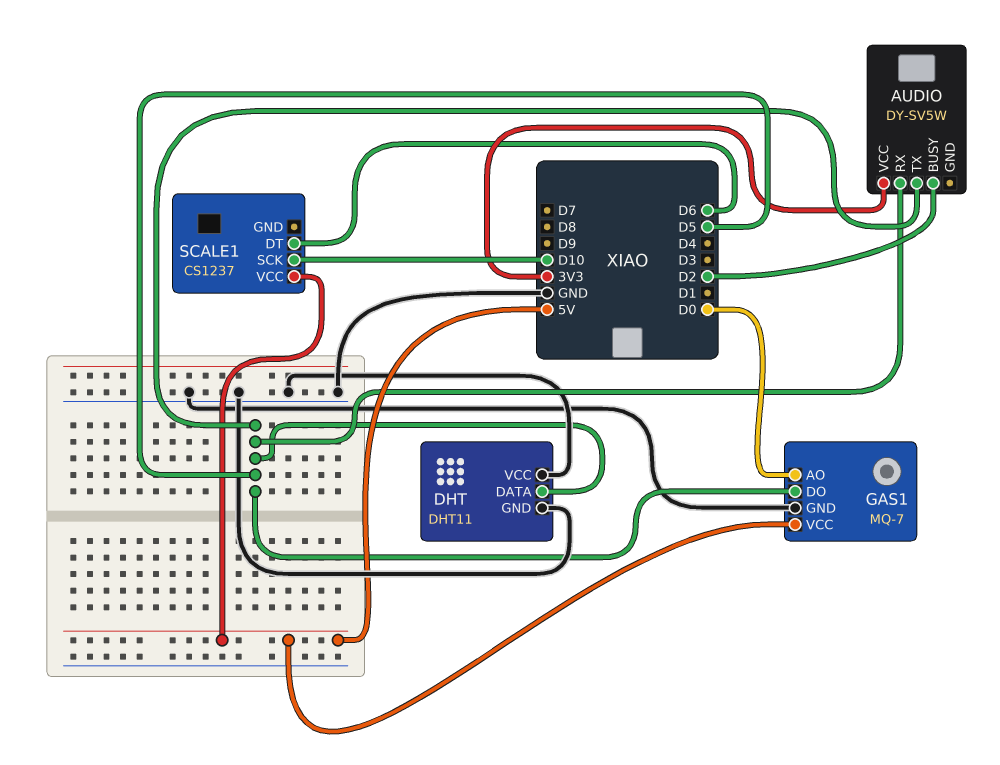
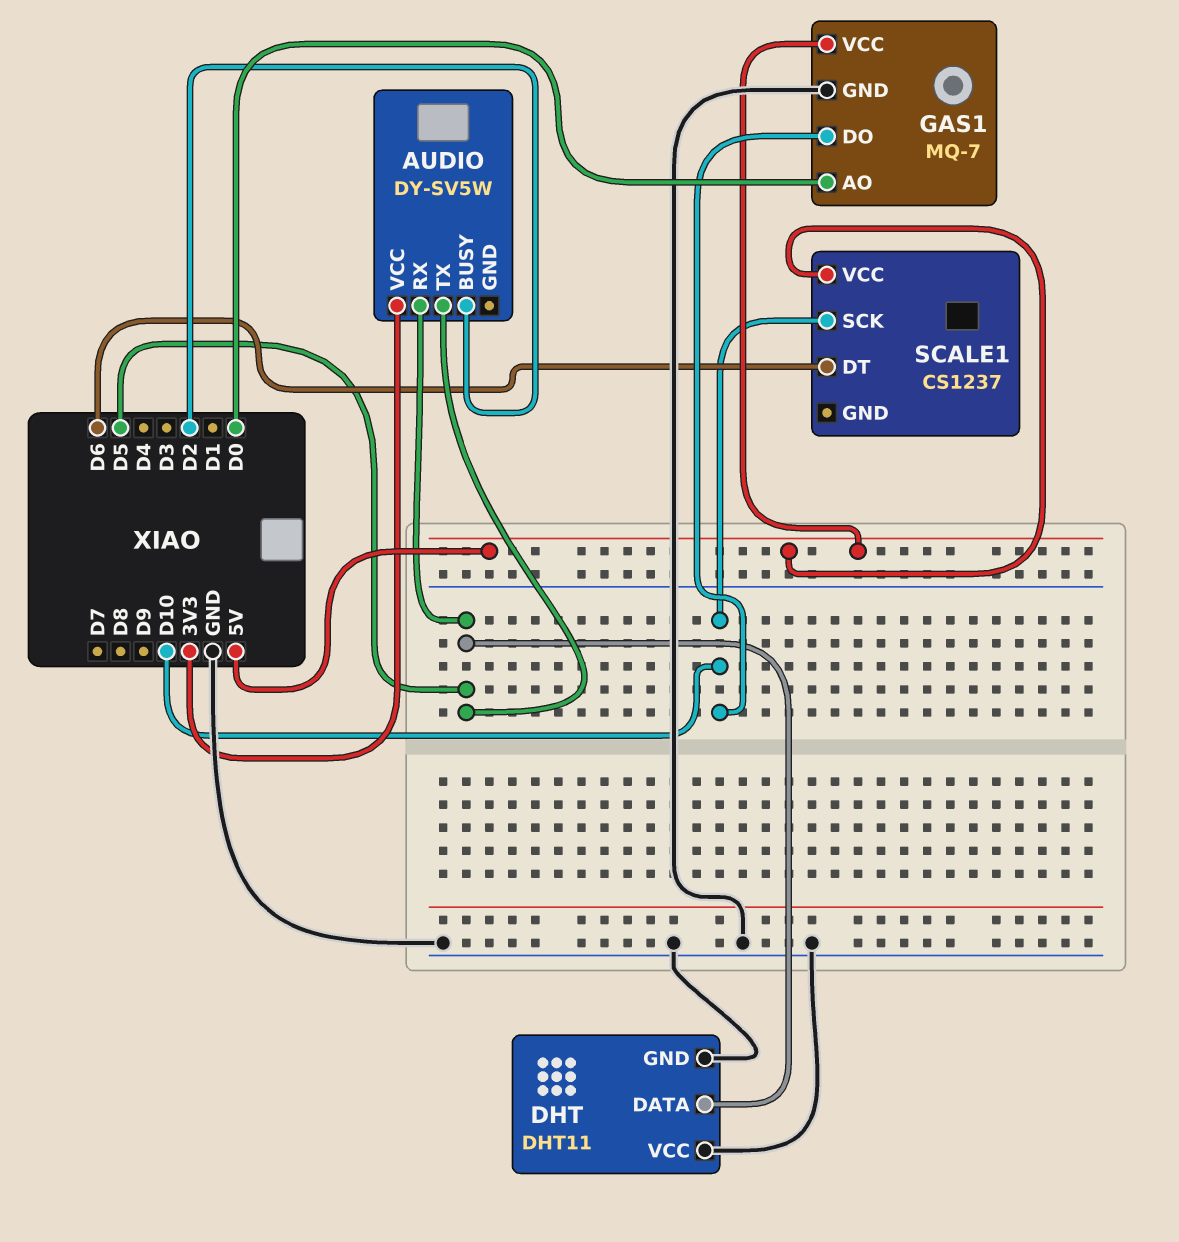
GAS1 pin DO: D5 -> D10

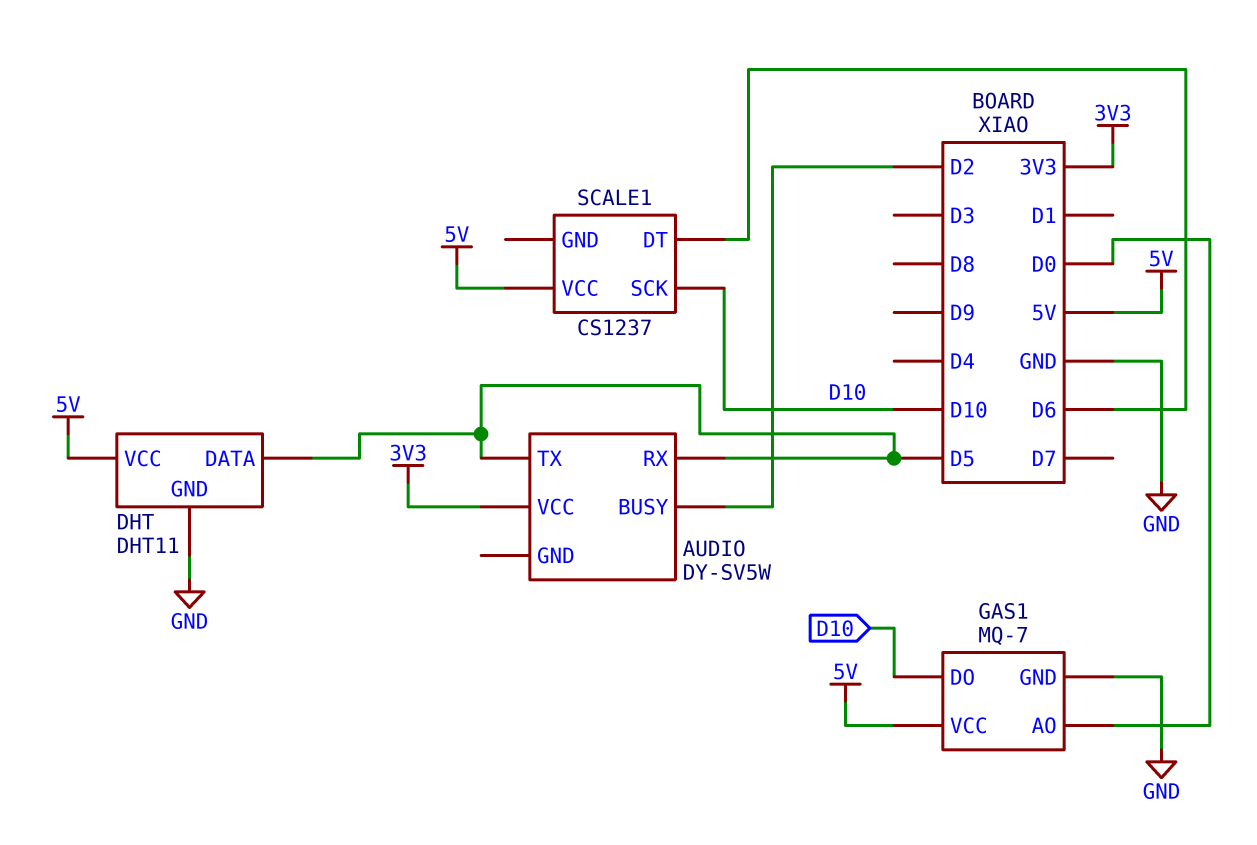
DHT pin VCC: GND -> 5V

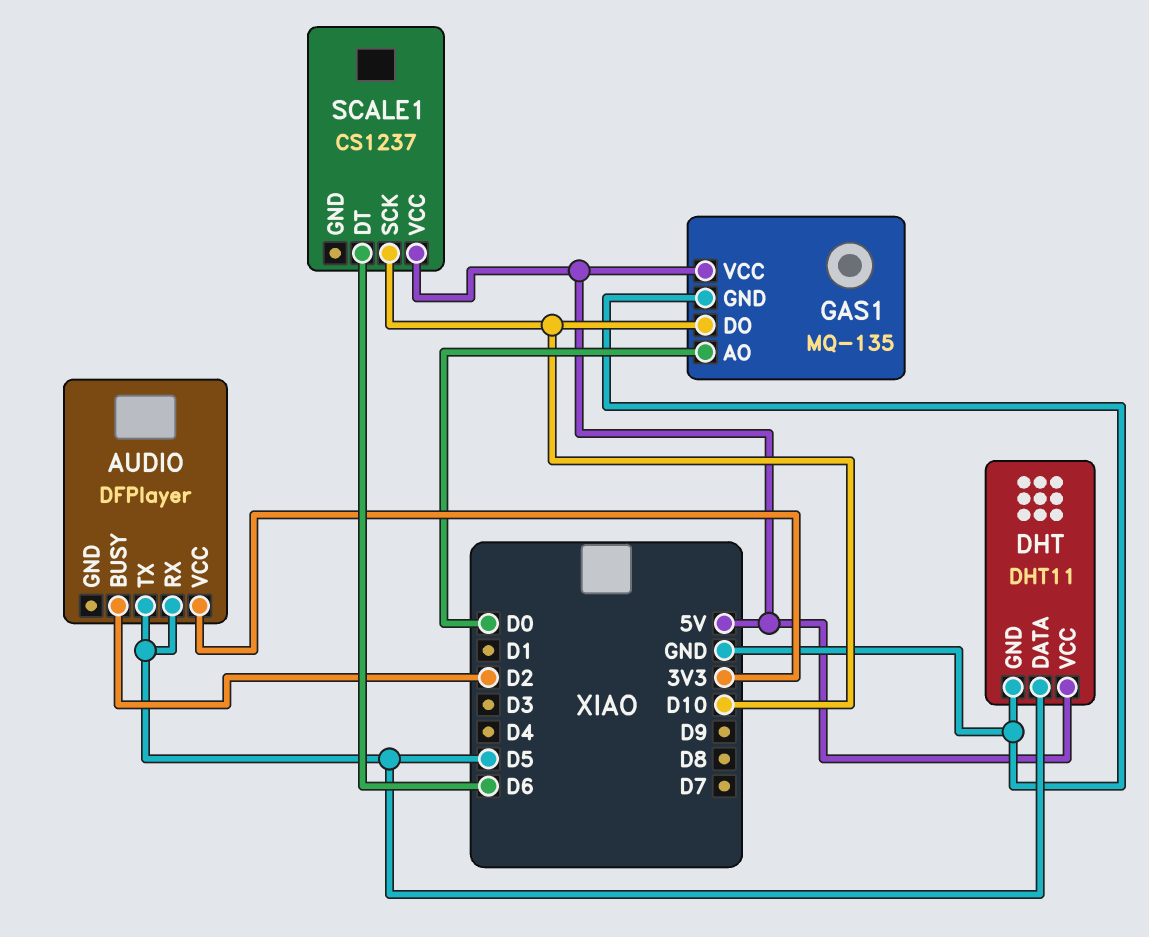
AUDIO: DY-SV5W -> DFPlayer
GAS1: MQ-7 -> MQ-135

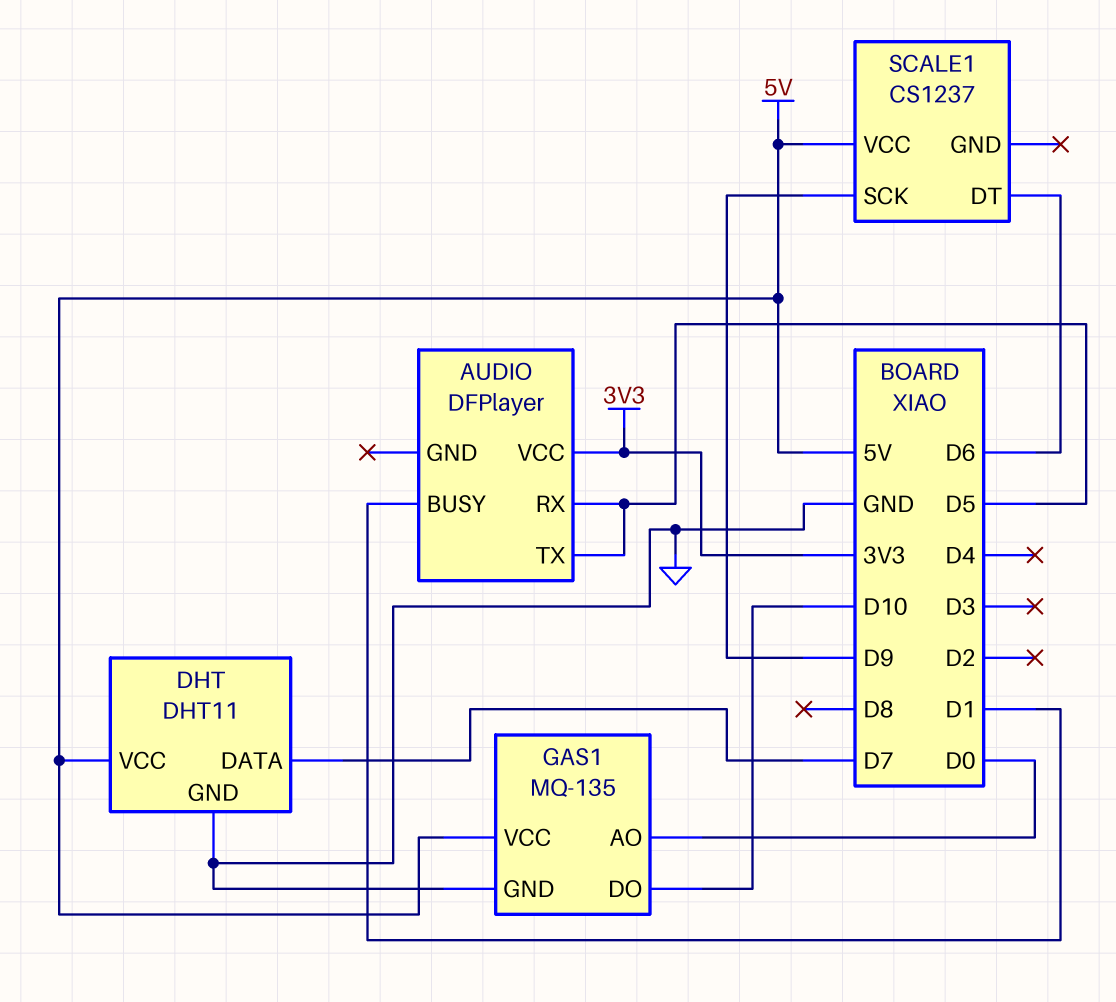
AUDIO pin BUSY: D2 -> D1
DHT pin DATA: D5 -> D7
SCALE1 pin SCK: D10 -> D9

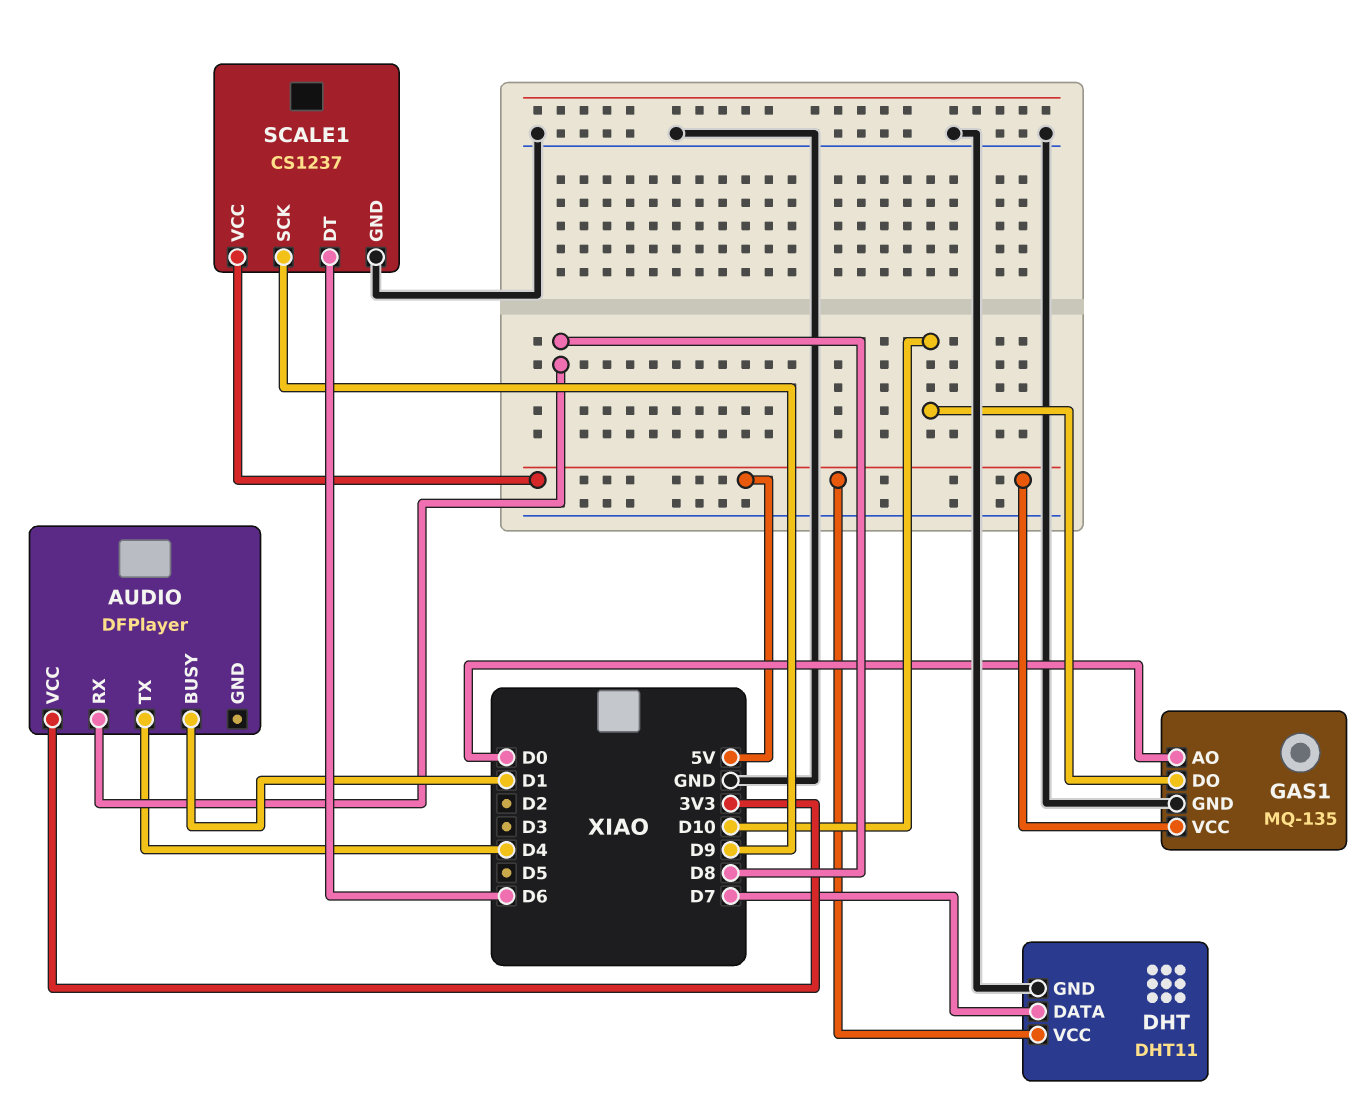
AUDIO pin RX: D5 -> D8
AUDIO pin TX: D5 -> D4
SCALE1 pin GND: none -> GND

